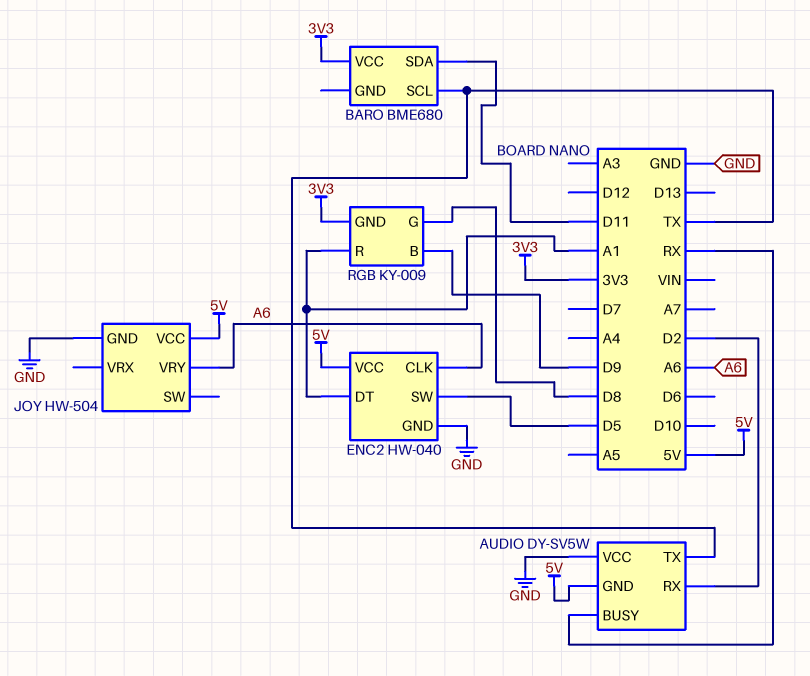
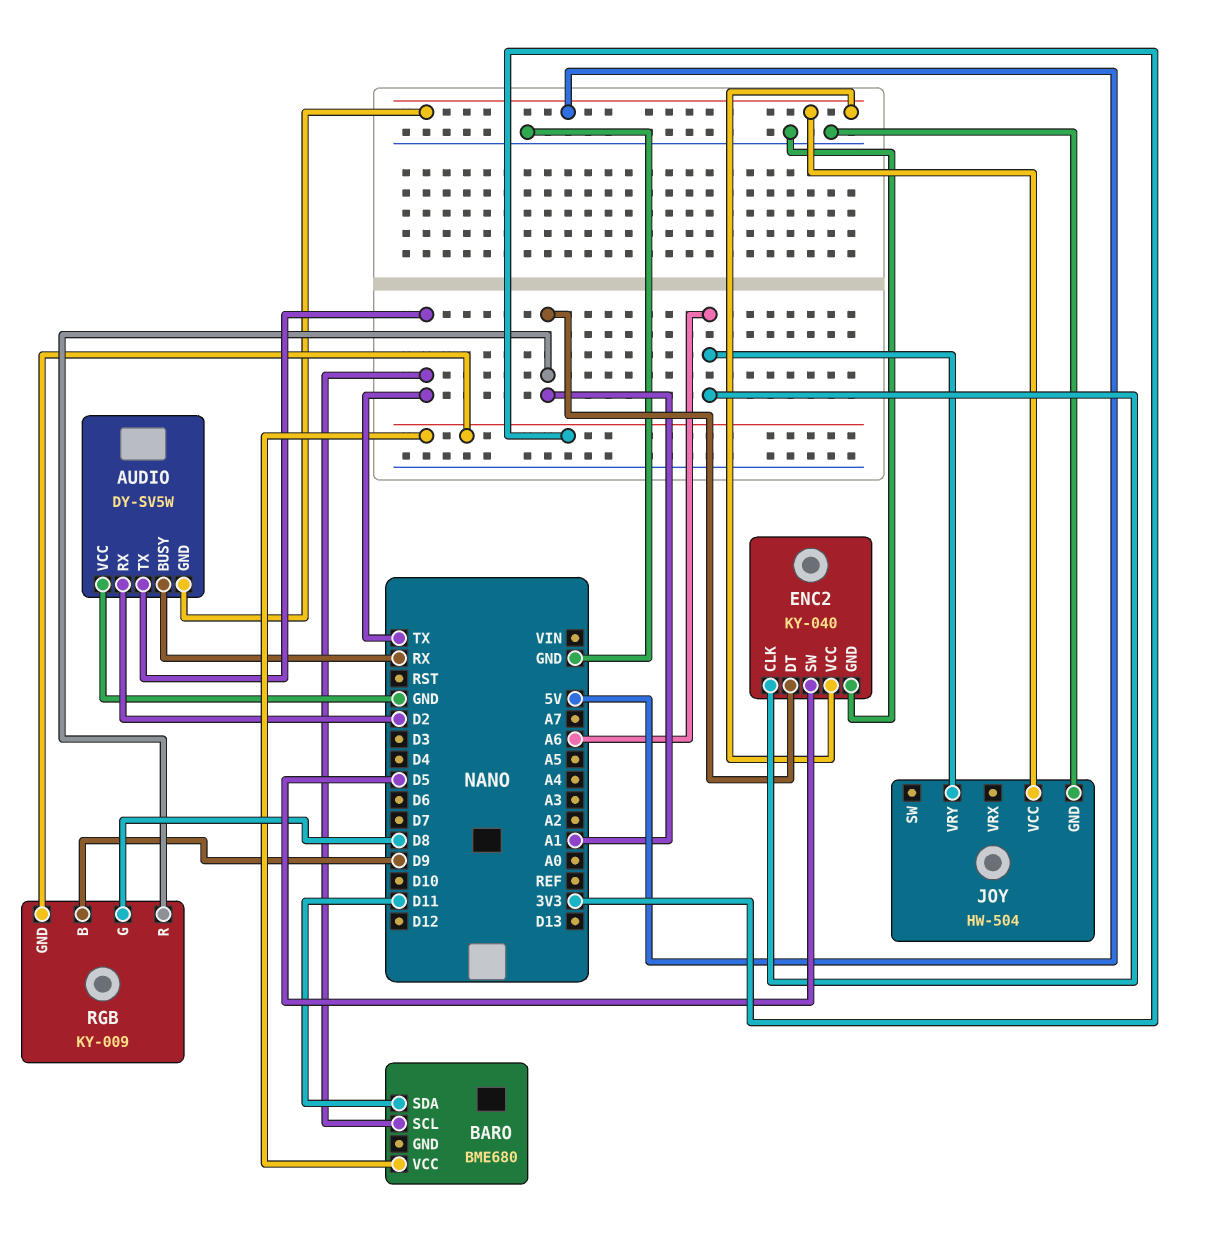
ENC2: HW-040 -> KY-040

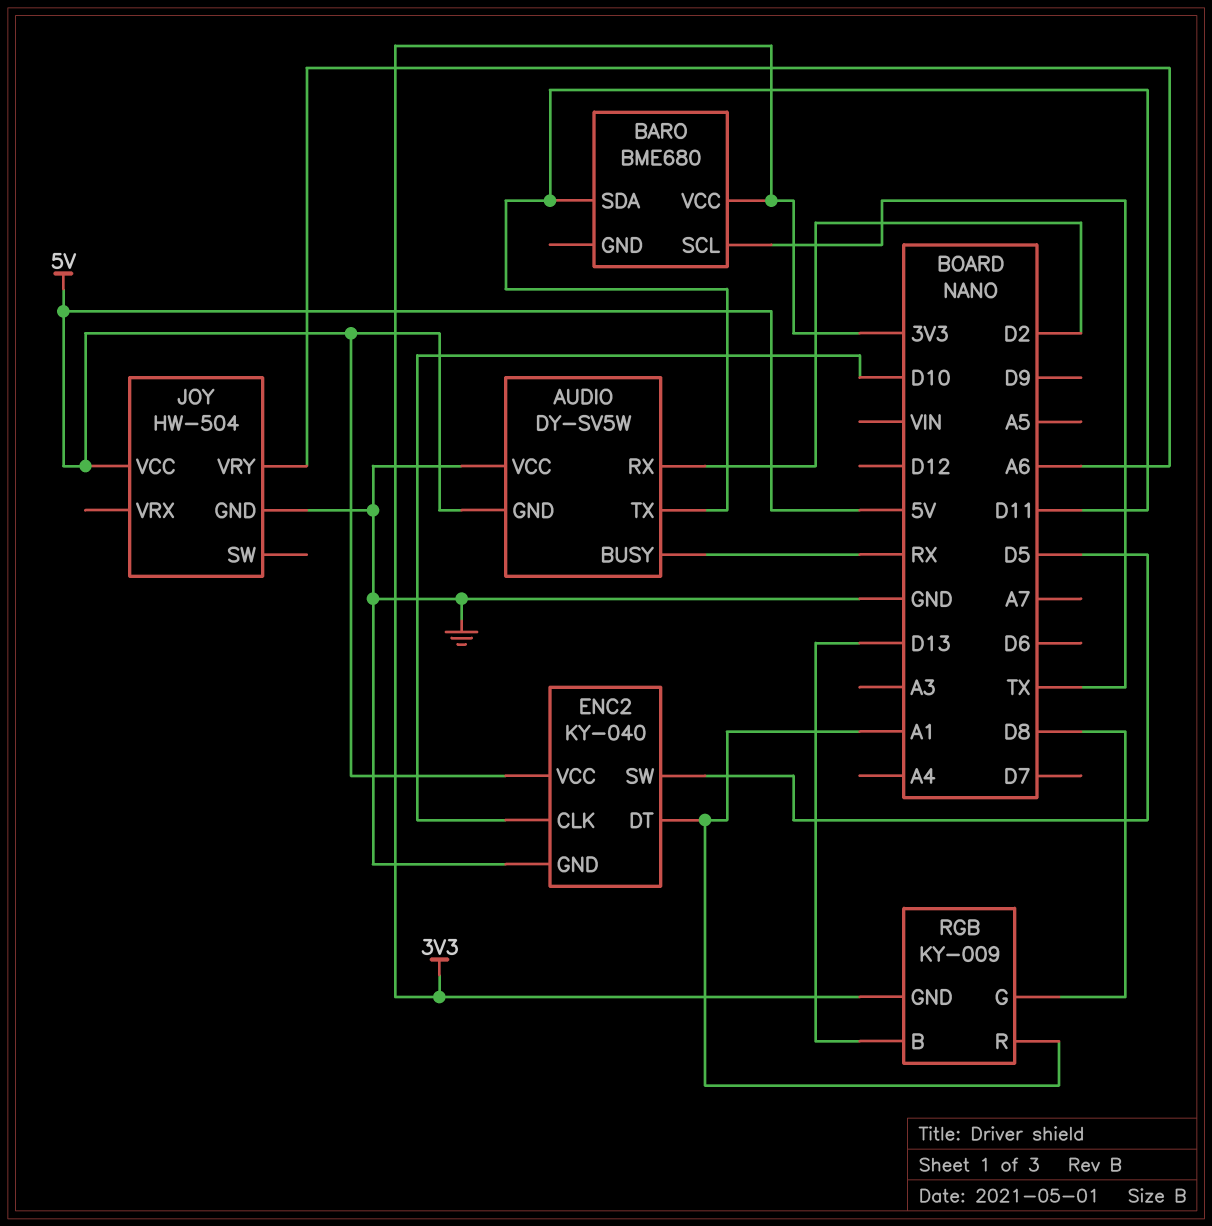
AUDIO pin TX: TX -> D11
ENC2 pin CLK: A6 -> D10
RGB pin B: D9 -> D13

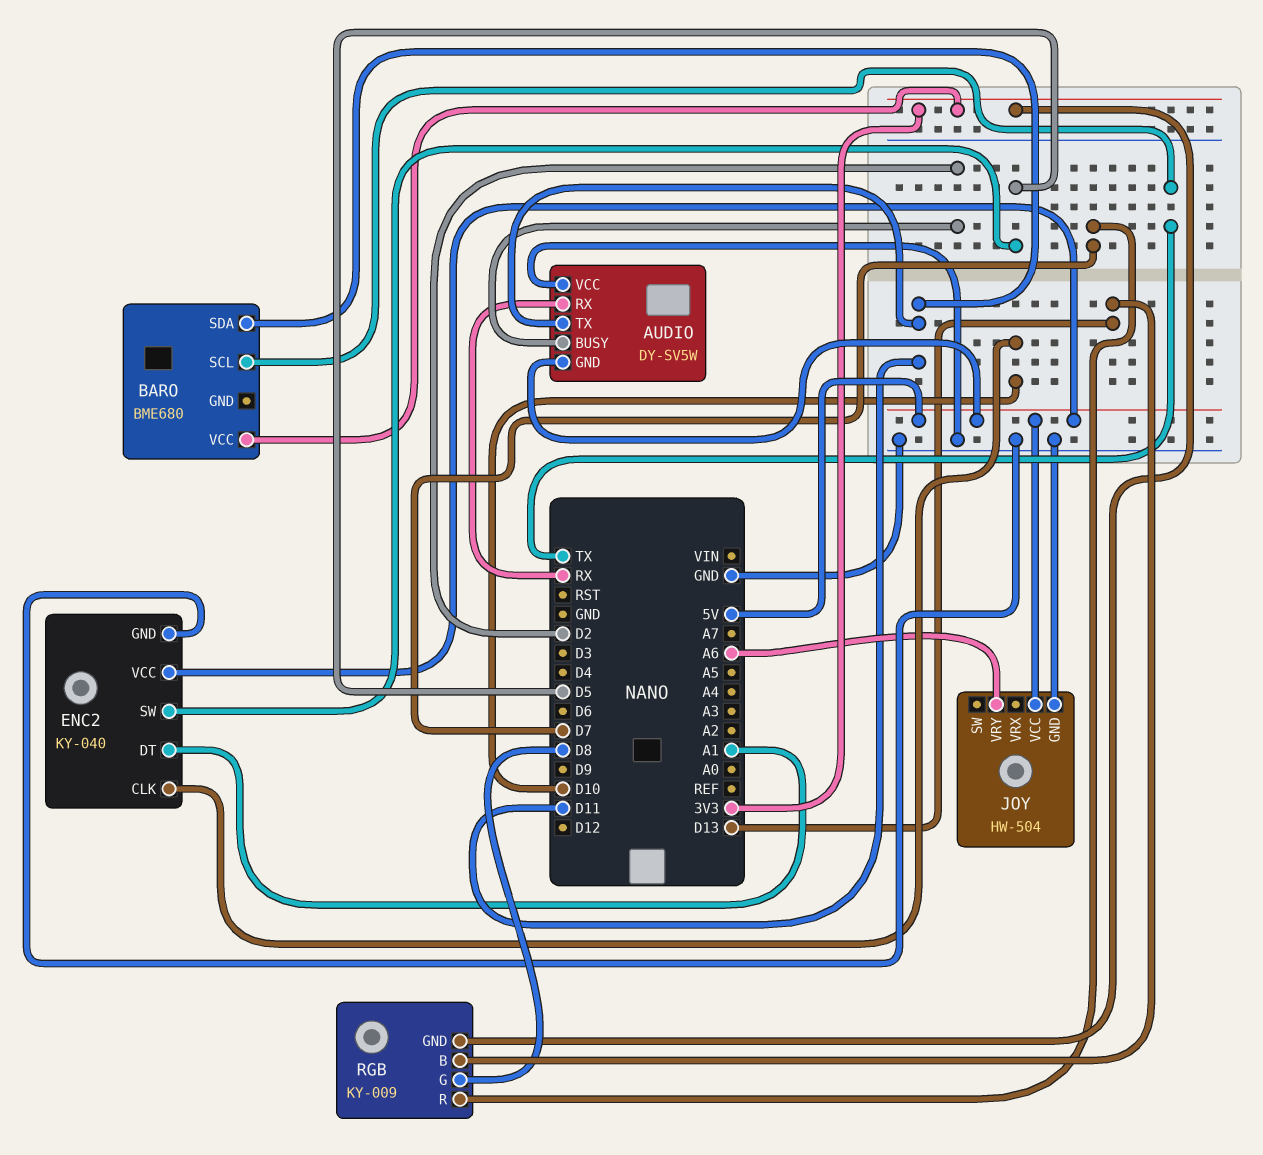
AUDIO pin BUSY: RX -> D2
AUDIO pin RX: D2 -> RX
RGB pin R: A1 -> D7

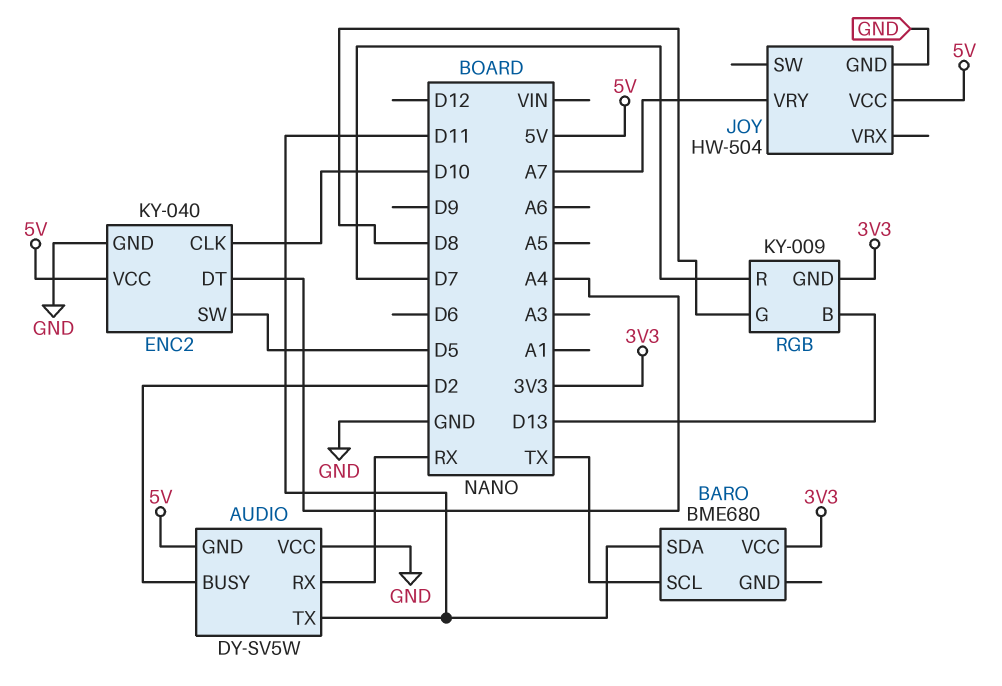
ENC2 pin DT: A1 -> A4
JOY pin VRY: A6 -> A7

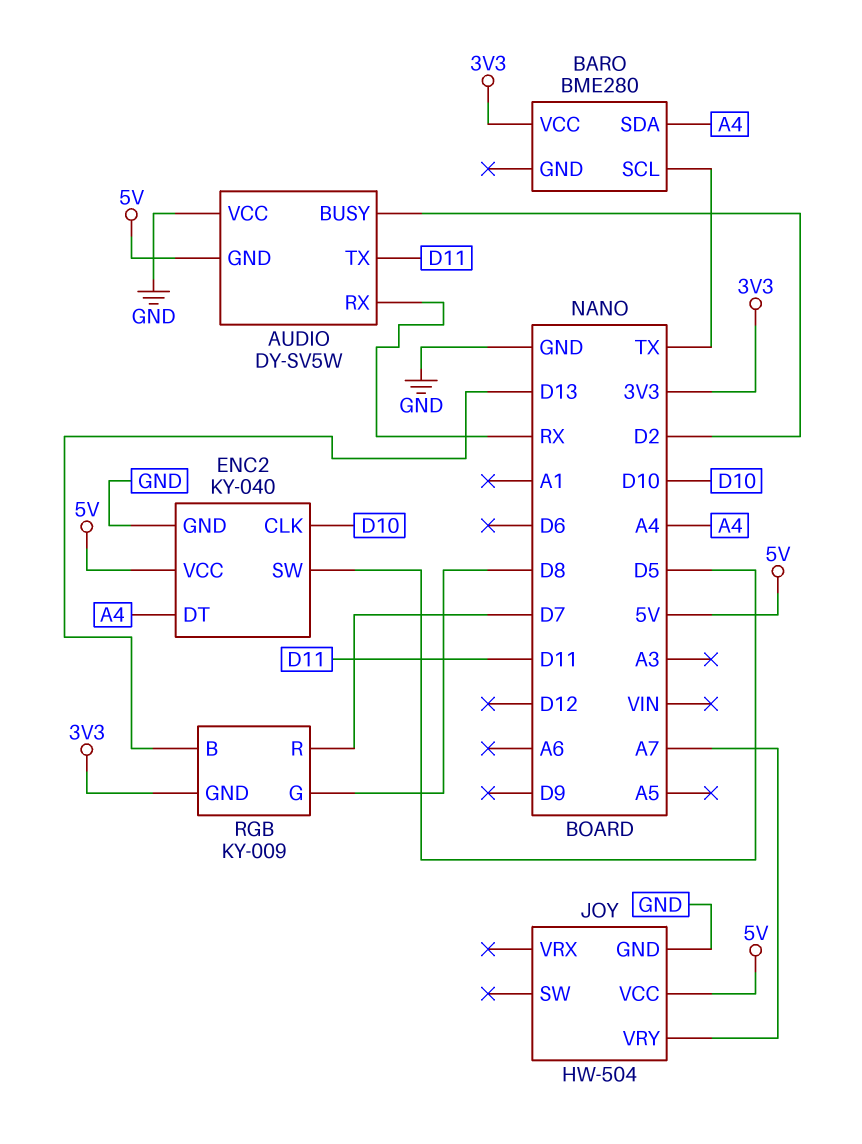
BARO: BME680 -> BME280
BARO pin SDA: D11 -> A4

